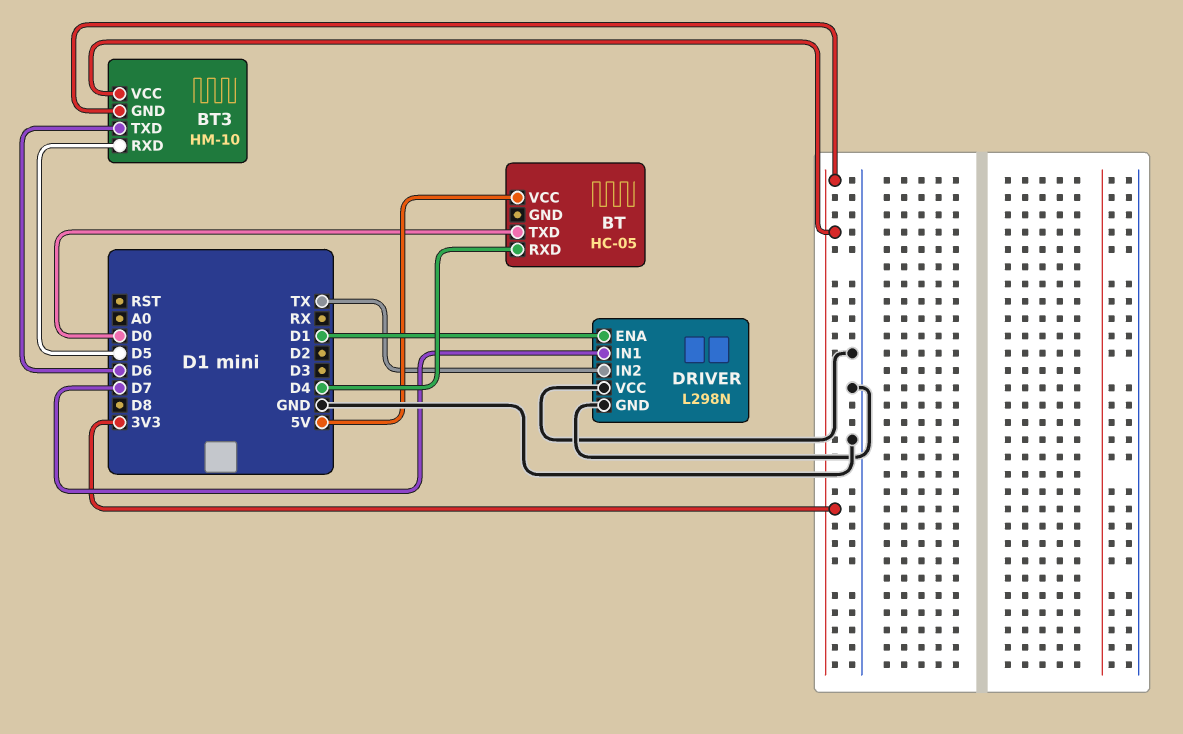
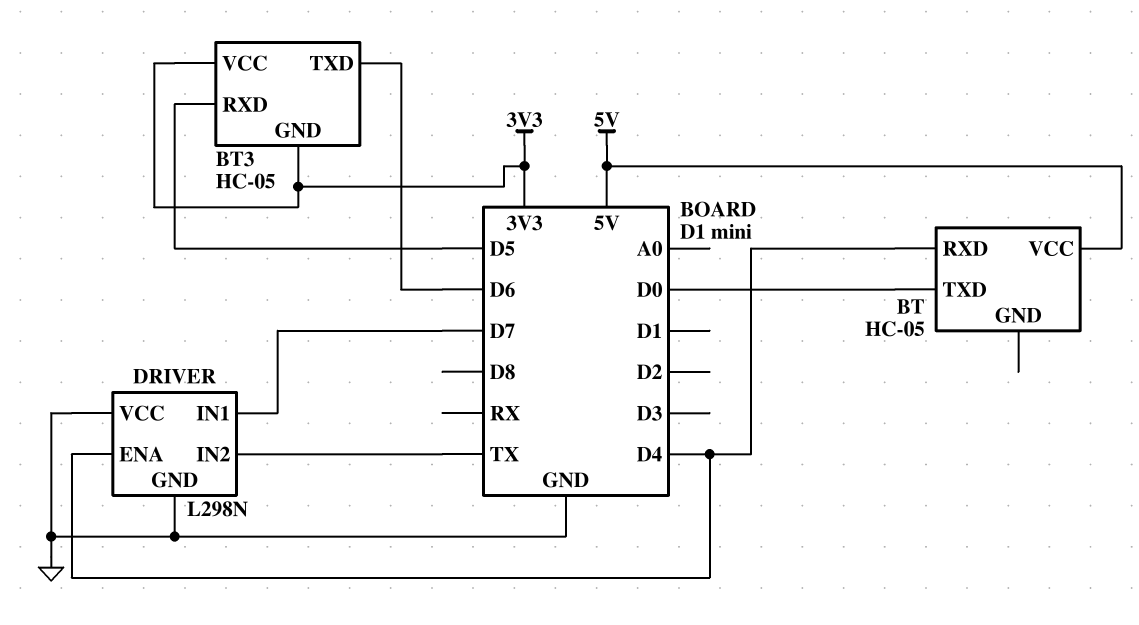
BT3: HM-10 -> HC-05
DRIVER pin ENA: D1 -> D4

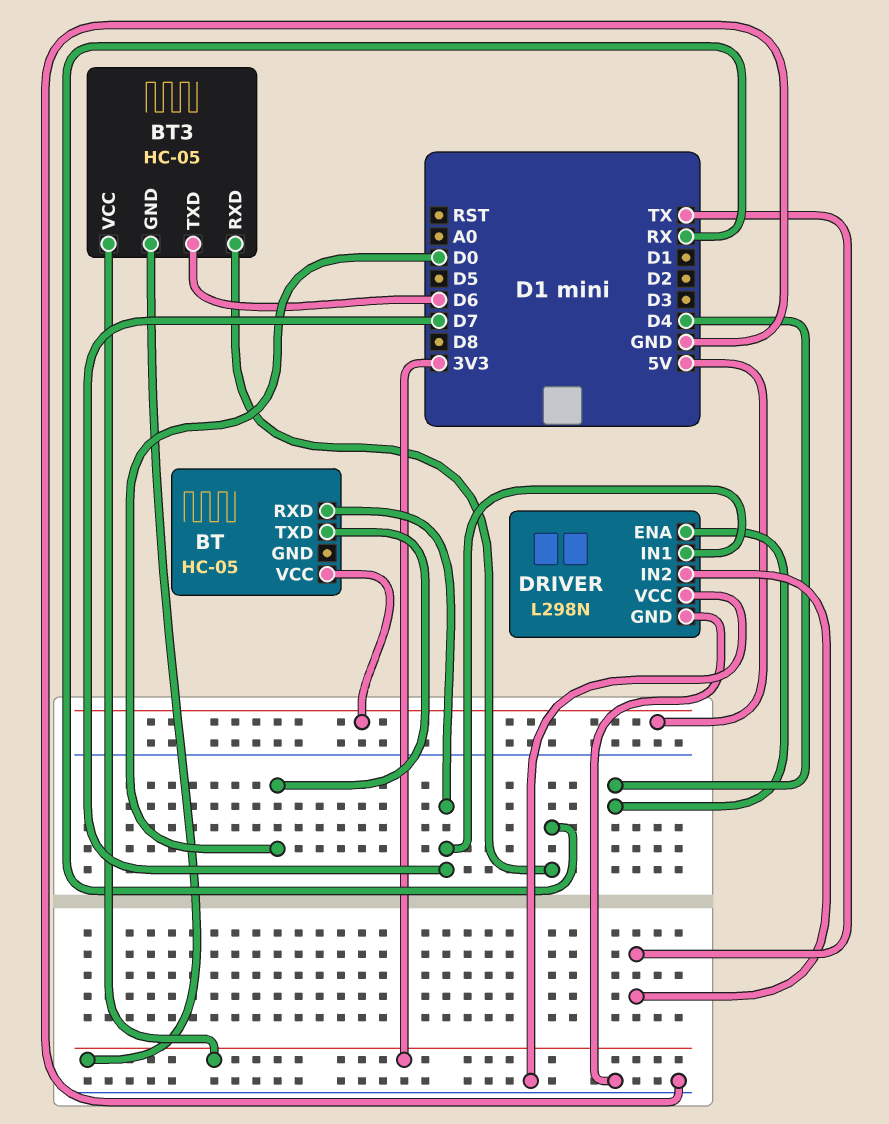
BT pin RXD: D4 -> D7
BT3 pin RXD: D5 -> RX

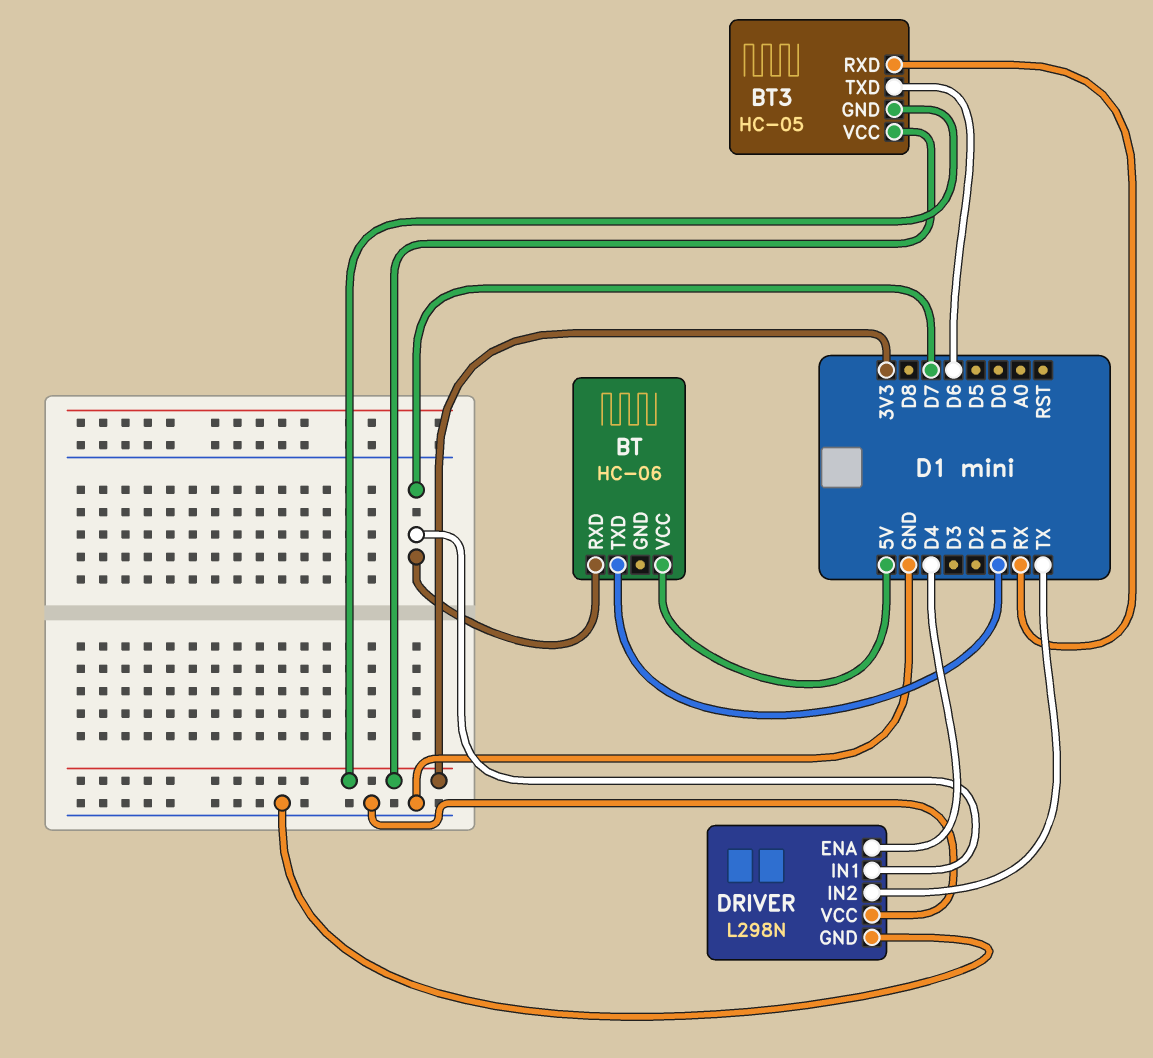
BT: HC-05 -> HC-06
BT pin TXD: D0 -> D1

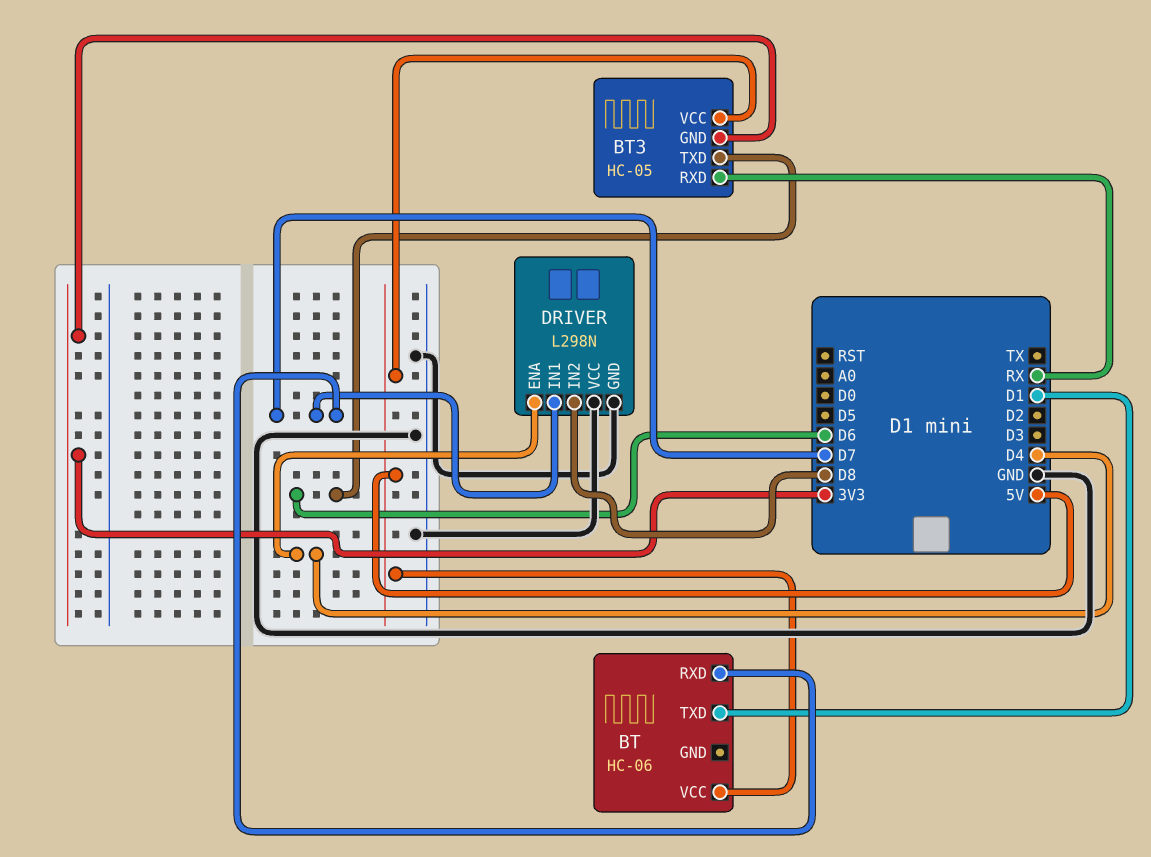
BT3 pin VCC: 3V3 -> 5V
DRIVER pin IN2: TX -> D8

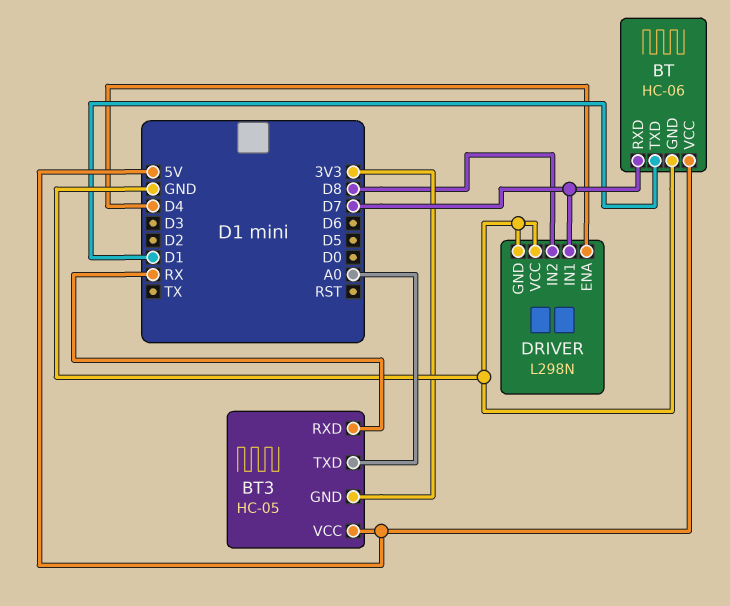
BT pin GND: none -> GND
BT3 pin TXD: D6 -> A0

